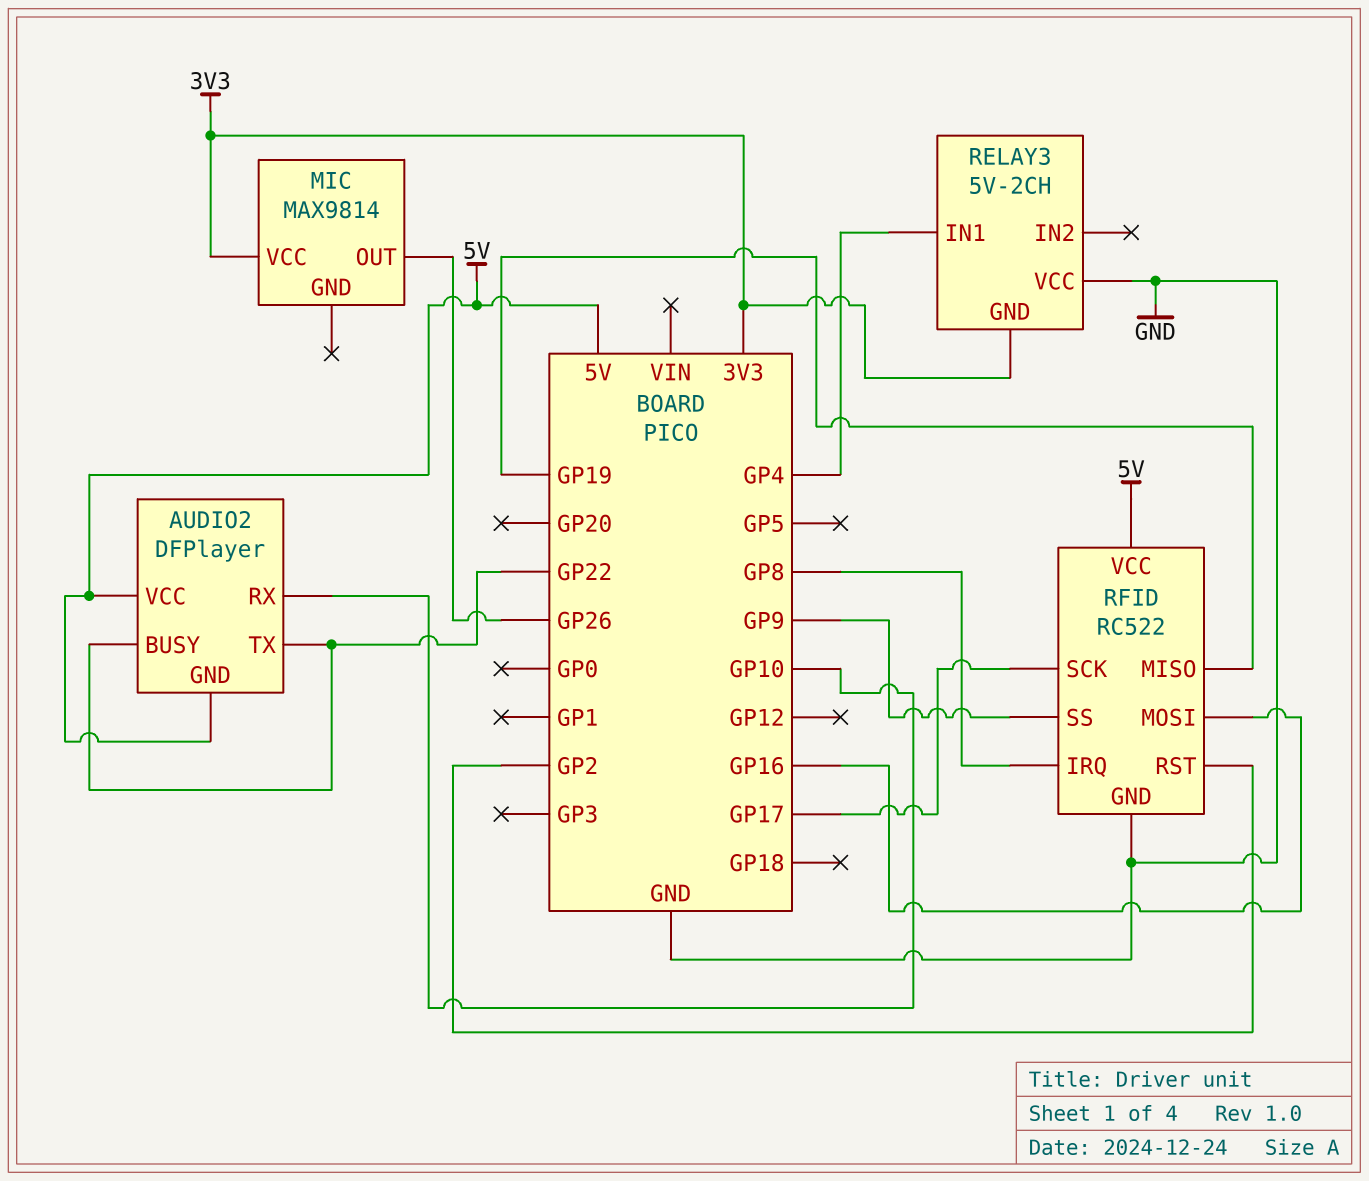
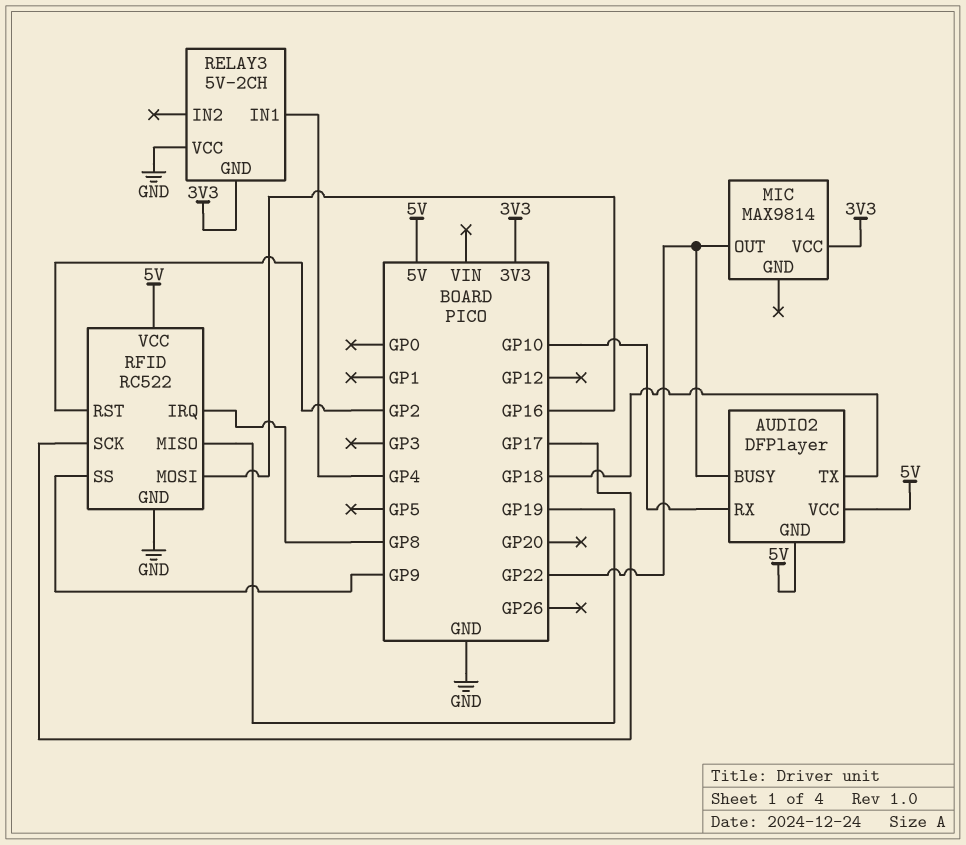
AUDIO2 pin TX: GP22 -> GP18
MIC pin OUT: GP26 -> GP22

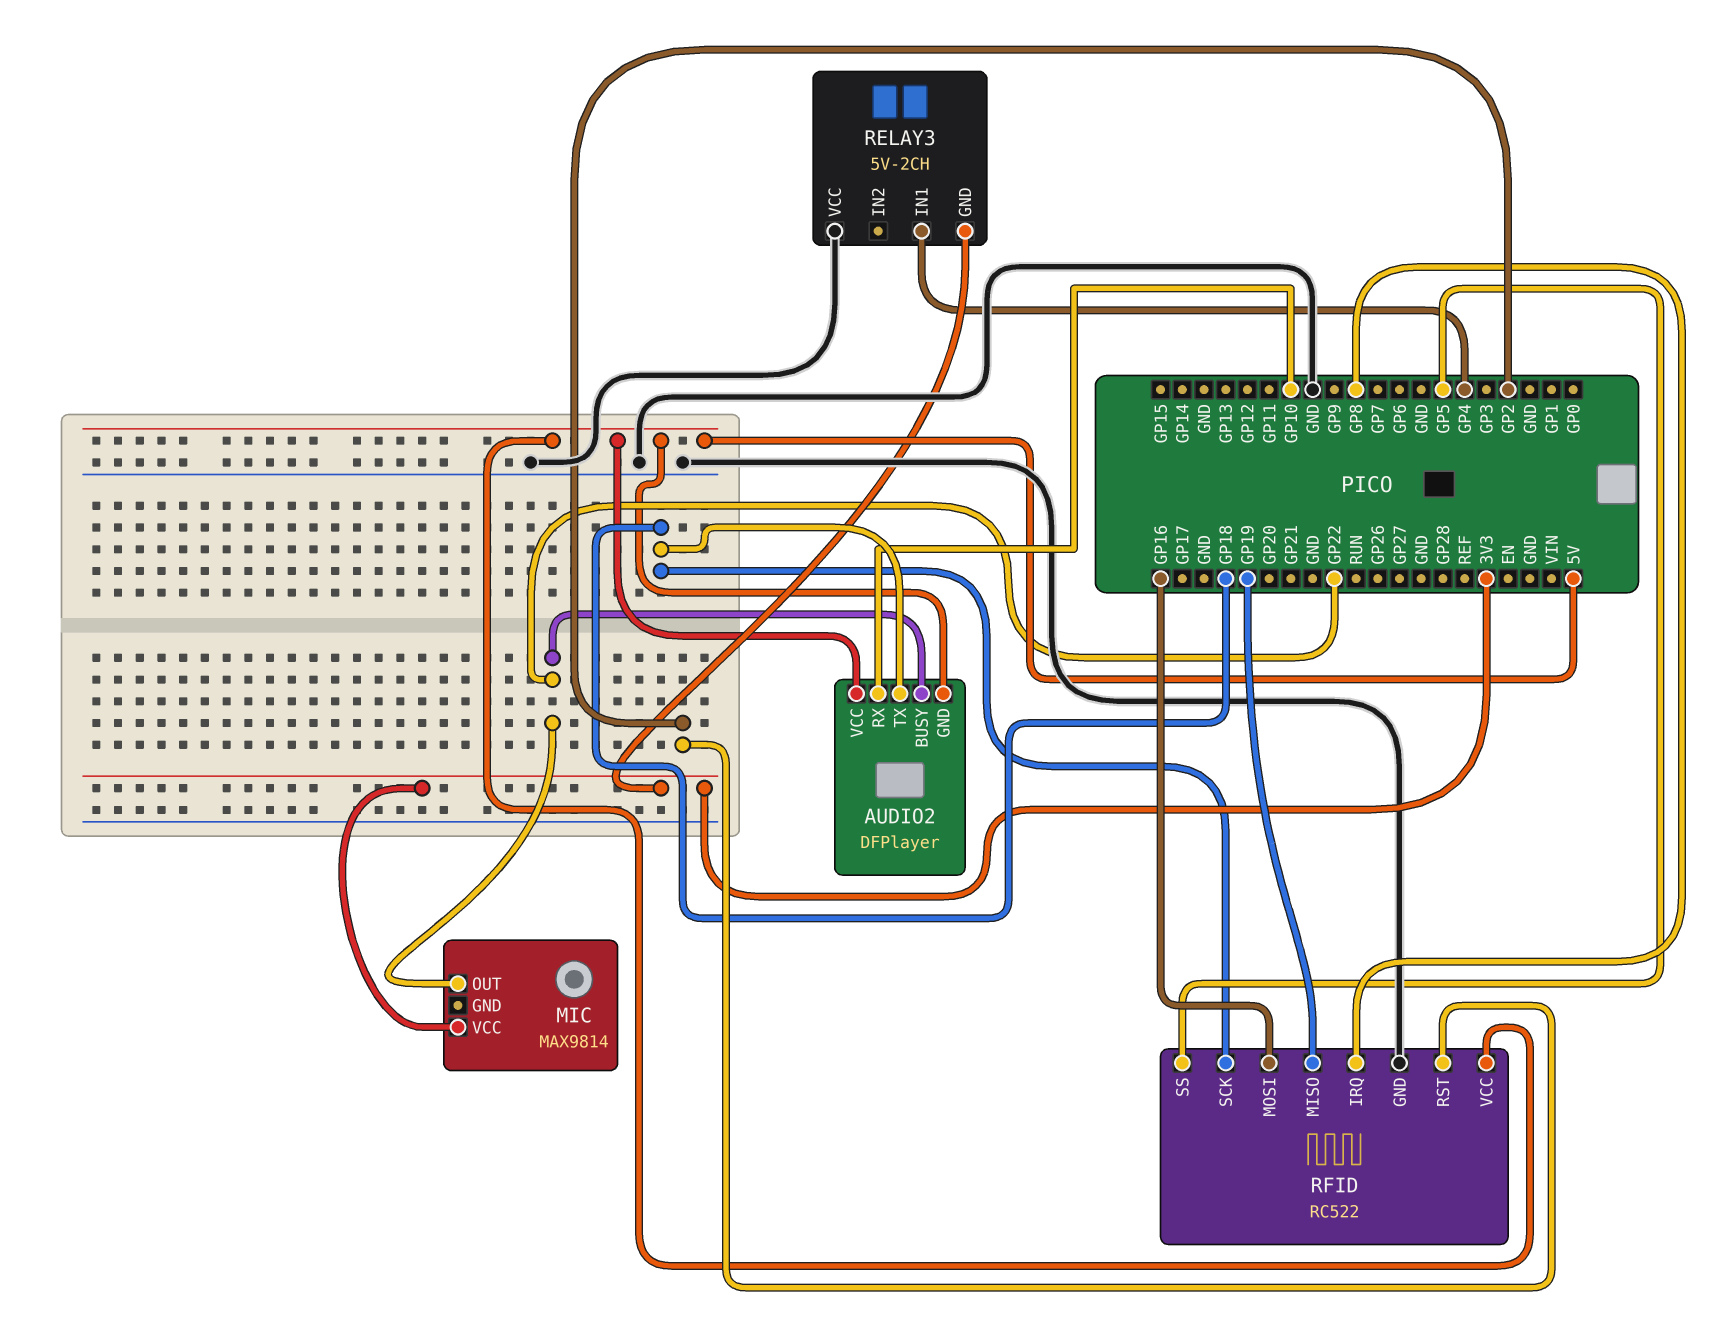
RFID pin SCK: GP17 -> GP18
RFID pin SS: GP9 -> GP5

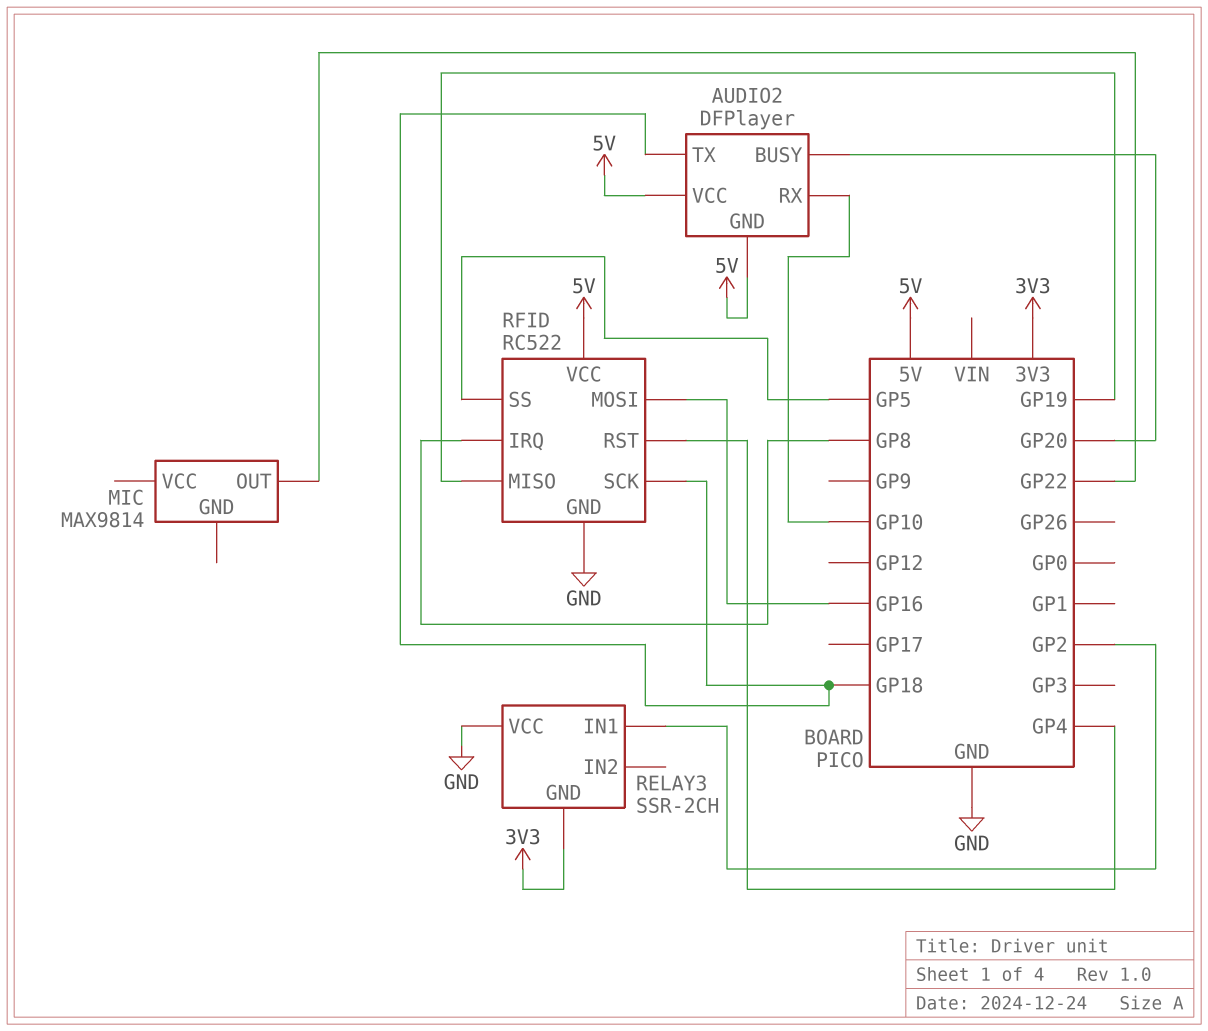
AUDIO2 pin BUSY: GP22 -> GP20
MIC pin VCC: 3V3 -> none
RELAY3: 5V-2CH -> SSR-2CH
RELAY3 pin IN1: GP4 -> GP2
RFID pin RST: GP2 -> GP4

